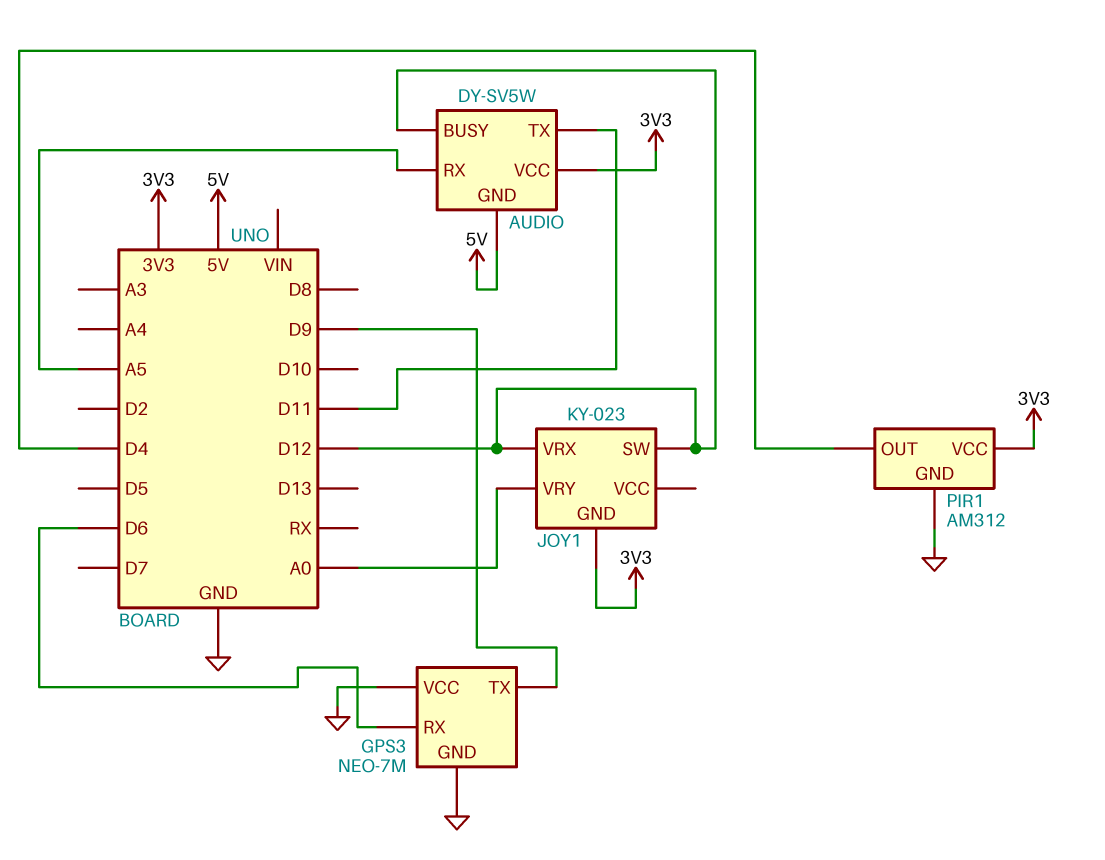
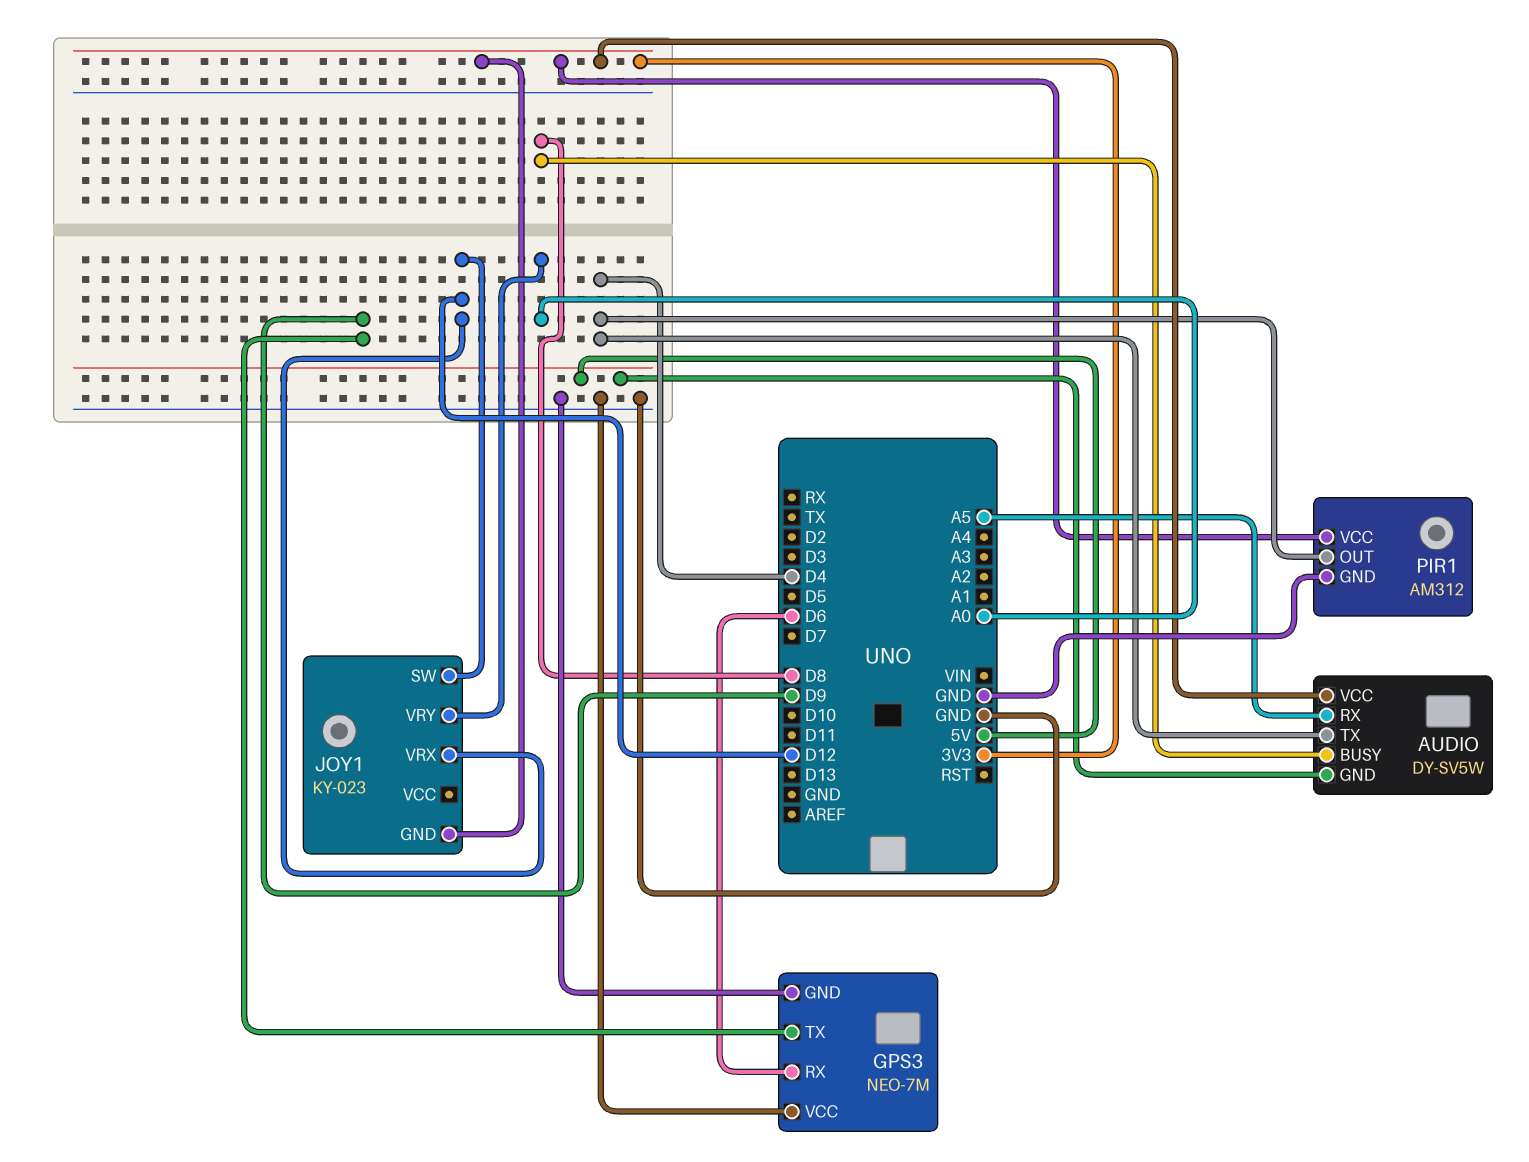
AUDIO pin BUSY: D12 -> D8
AUDIO pin TX: D11 -> D4

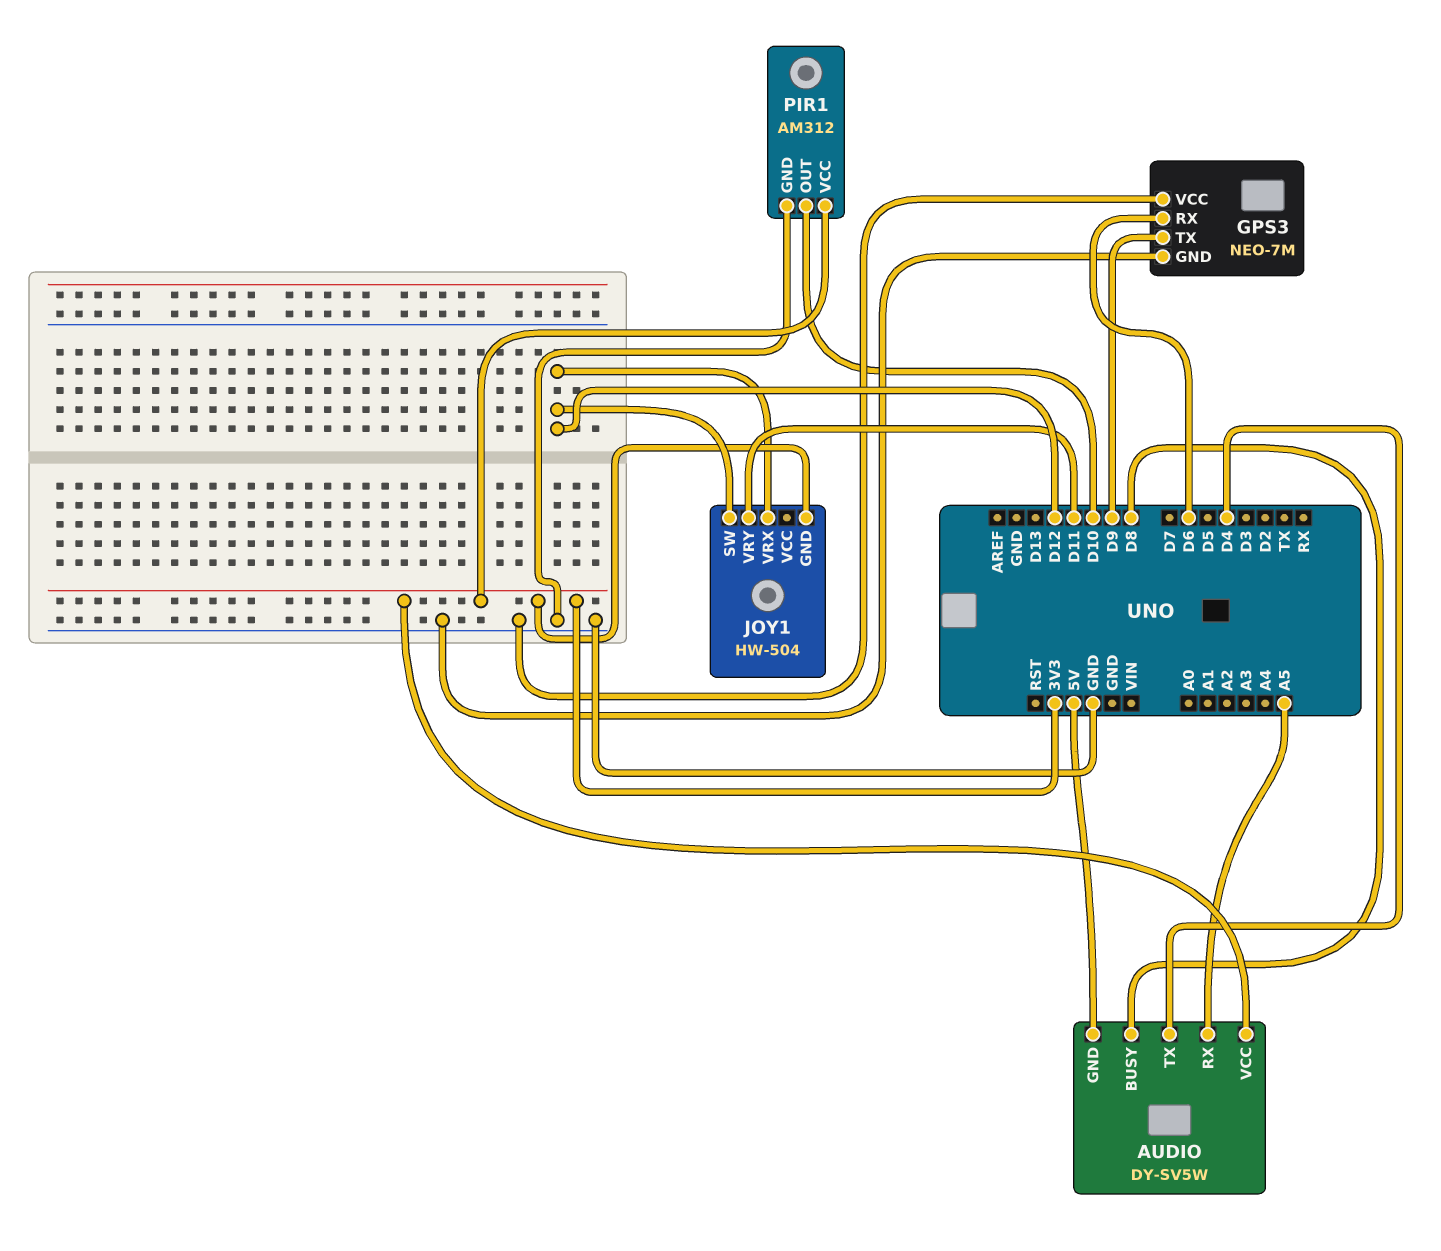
JOY1: KY-023 -> HW-504
JOY1 pin VRY: A0 -> D11
PIR1 pin OUT: D4 -> D10

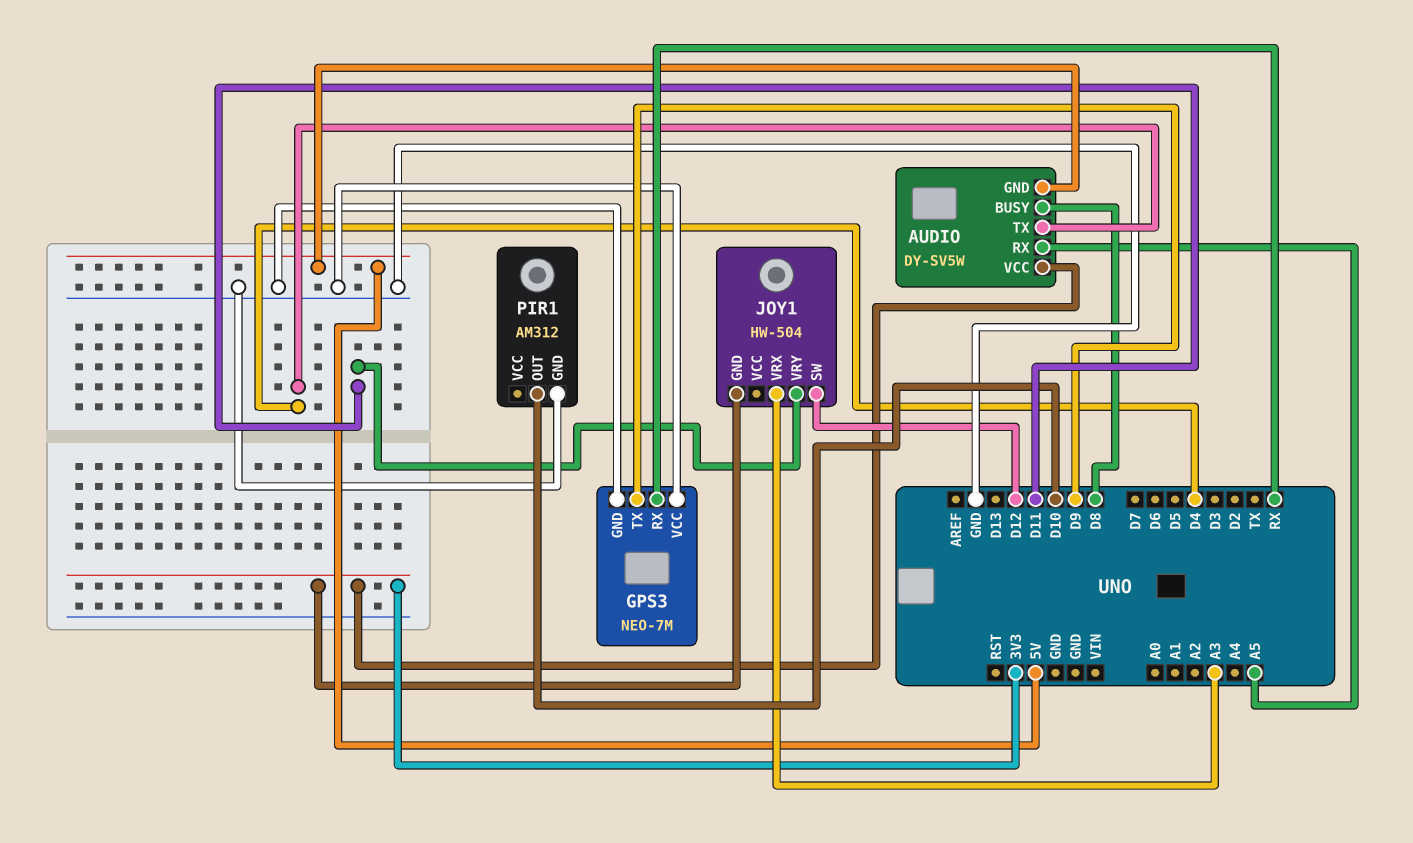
GPS3 pin RX: D6 -> RX
JOY1 pin VRX: D12 -> A3
PIR1 pin VCC: 3V3 -> none

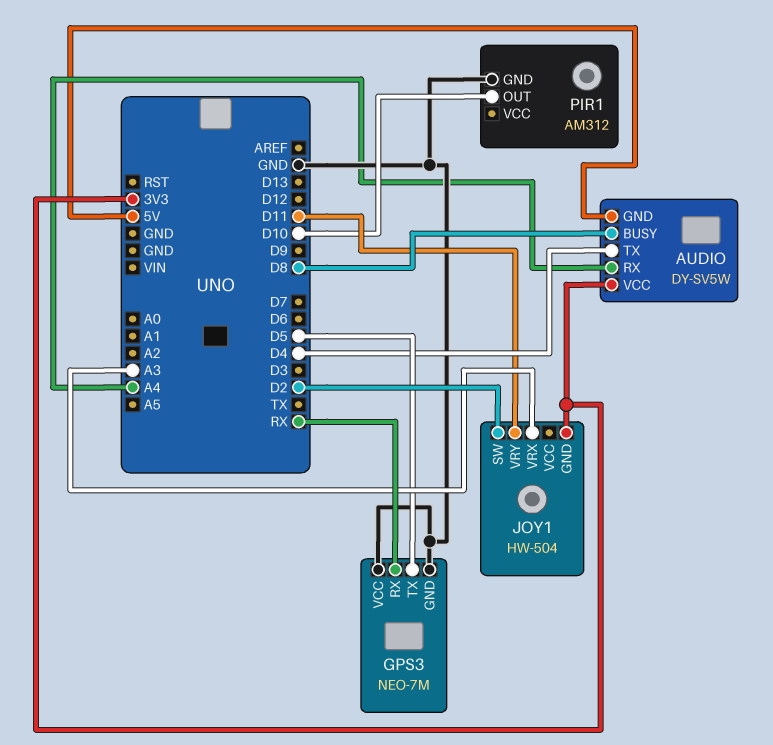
AUDIO pin RX: A5 -> A4
GPS3 pin TX: D9 -> D5
JOY1 pin SW: D12 -> D2

